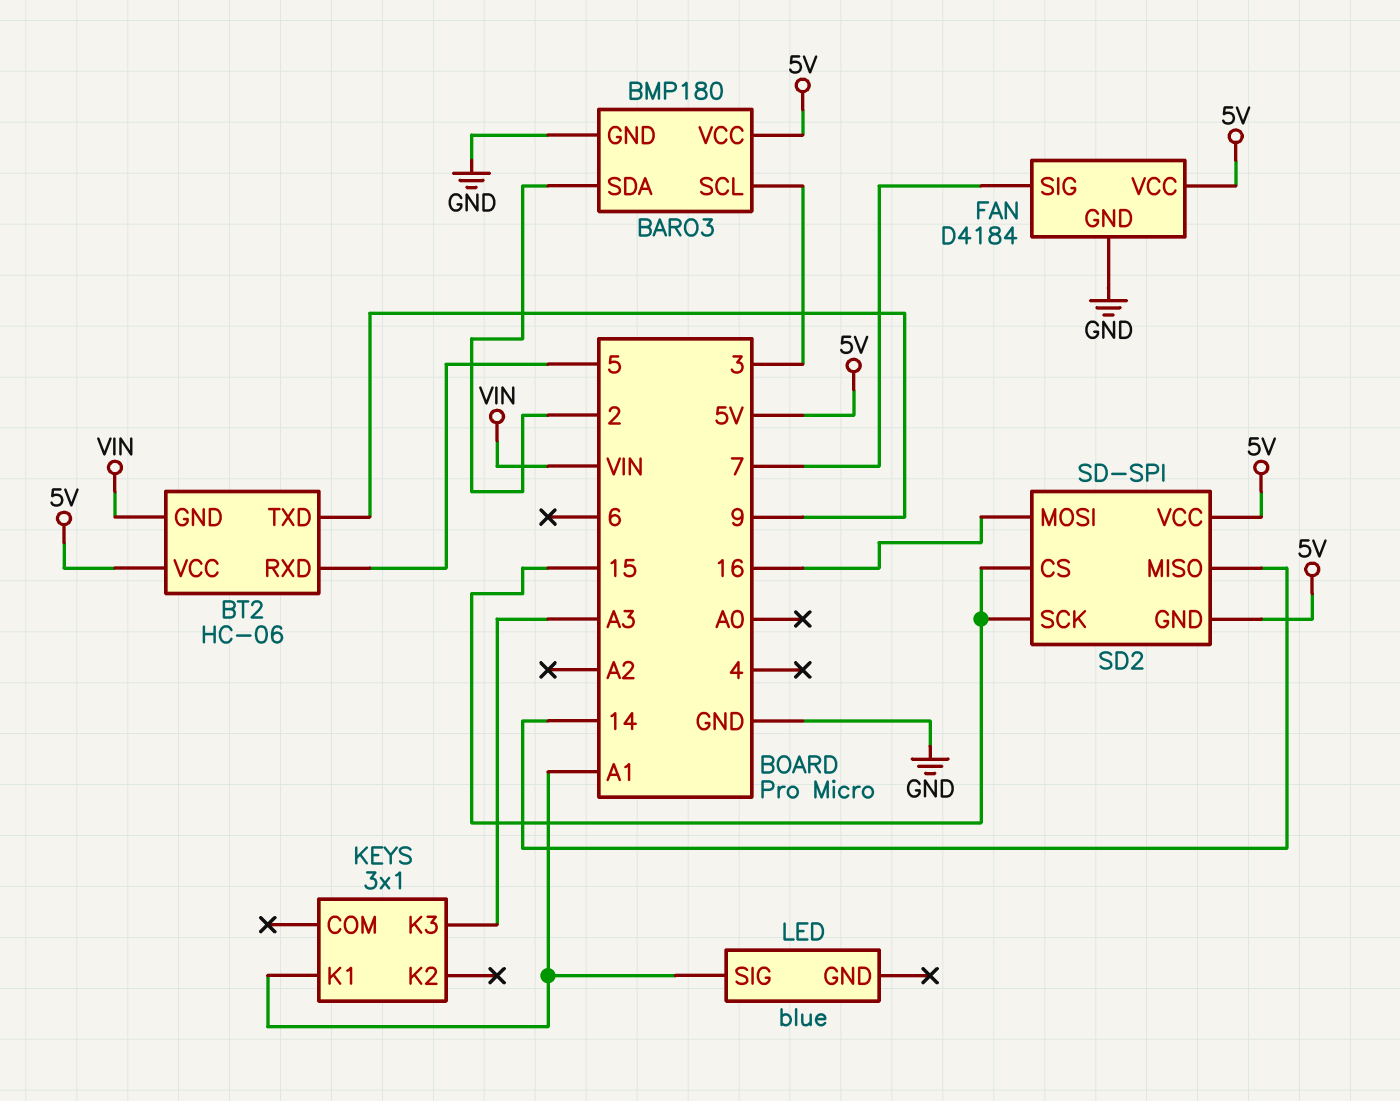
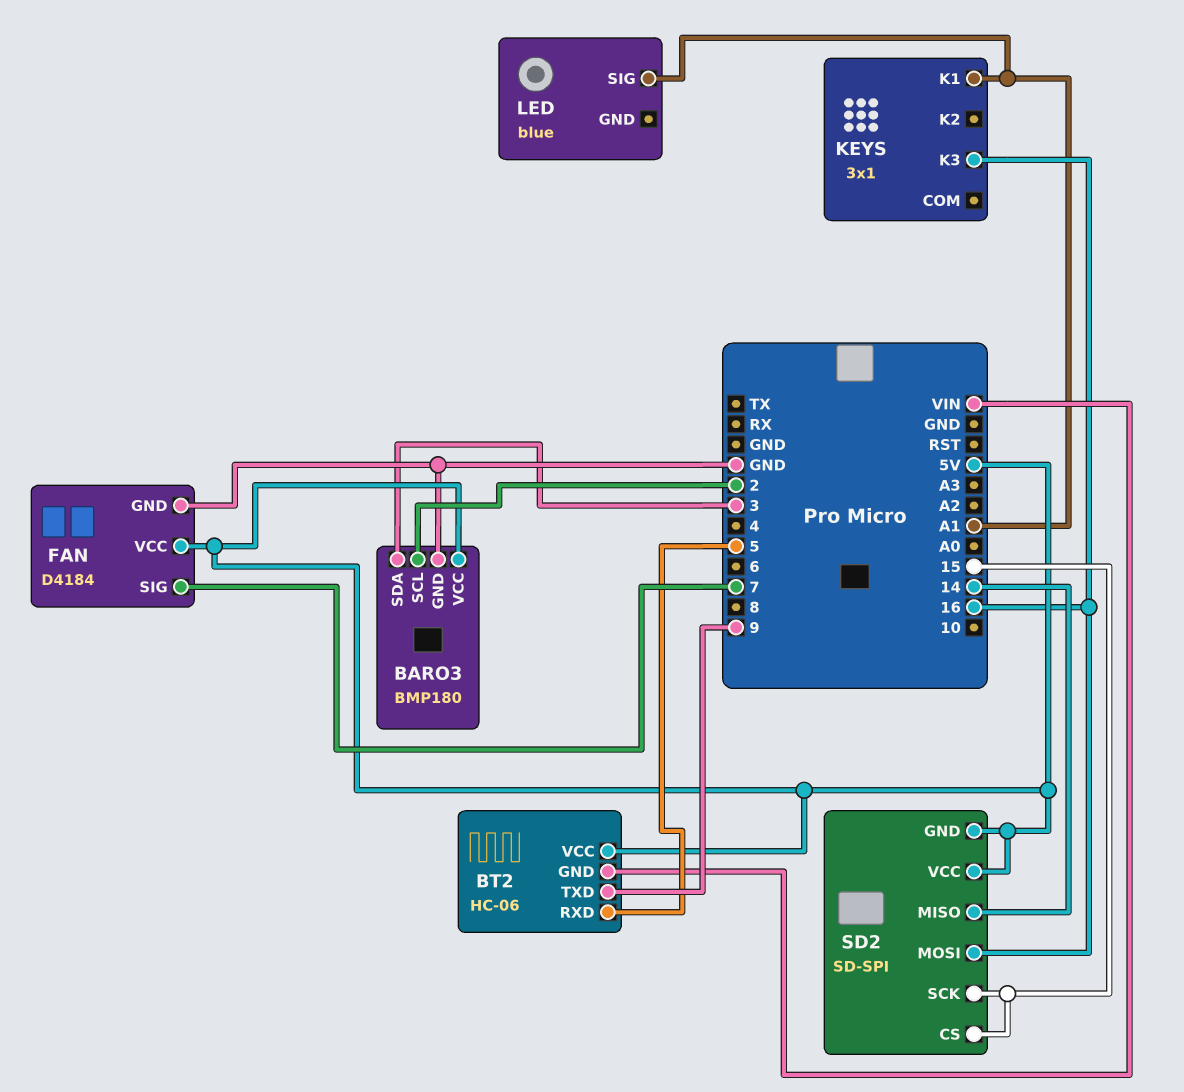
BARO3 pin SCL: 3 -> 2
BARO3 pin SDA: 2 -> 3
KEYS pin K3: A3 -> 16

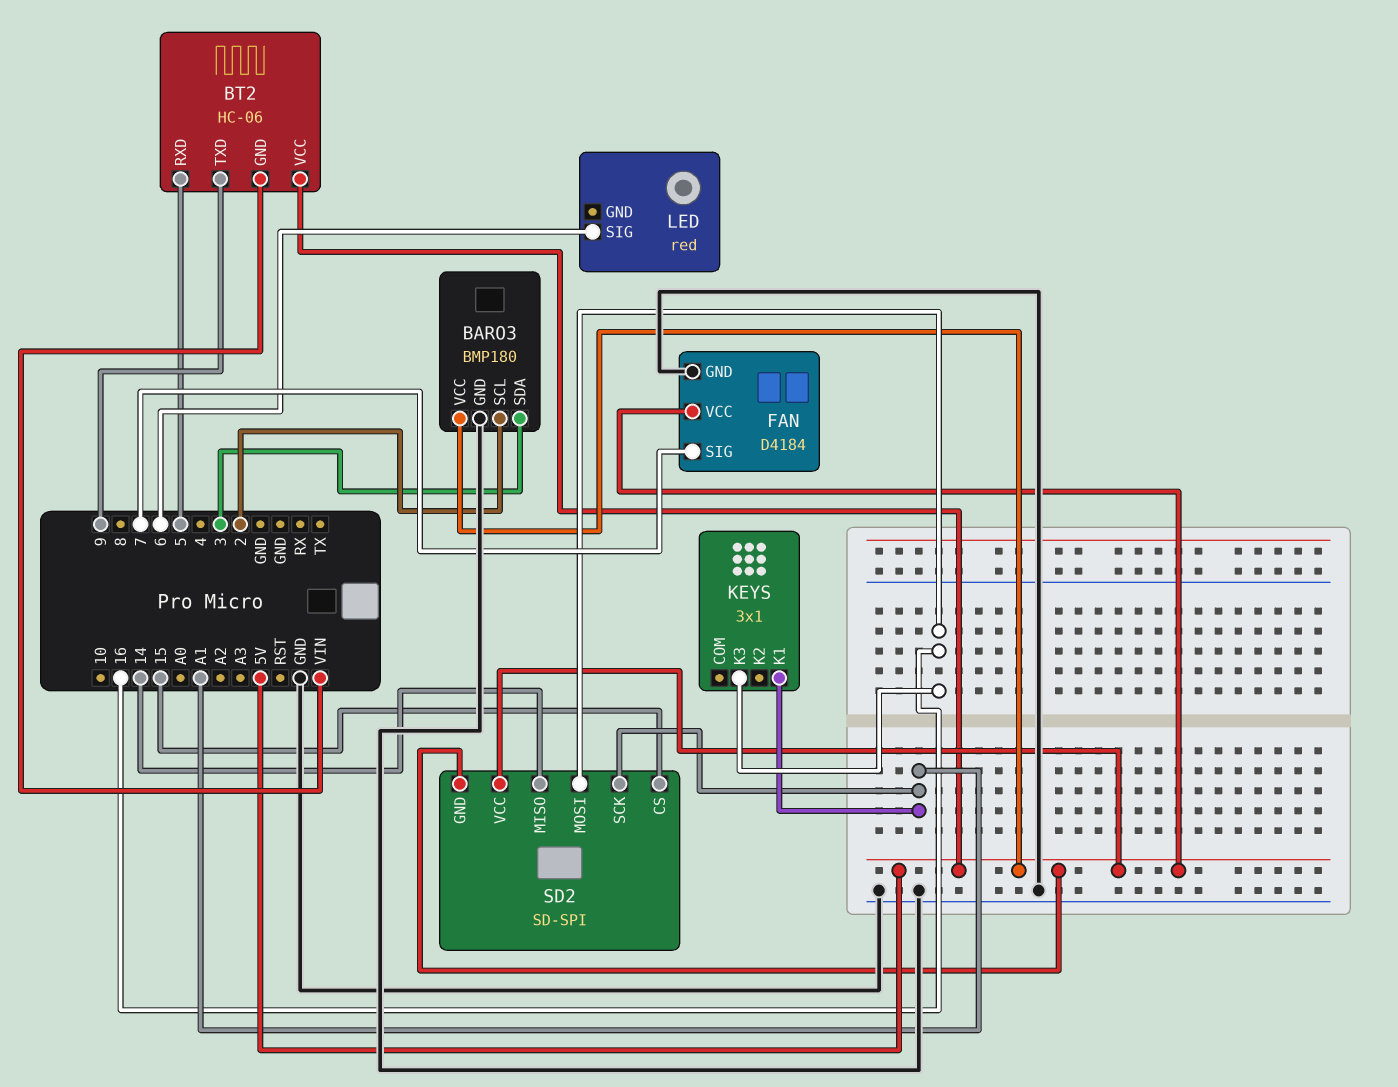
LED: blue -> red
LED pin SIG: A1 -> 6
SD2 pin SCK: 15 -> A1

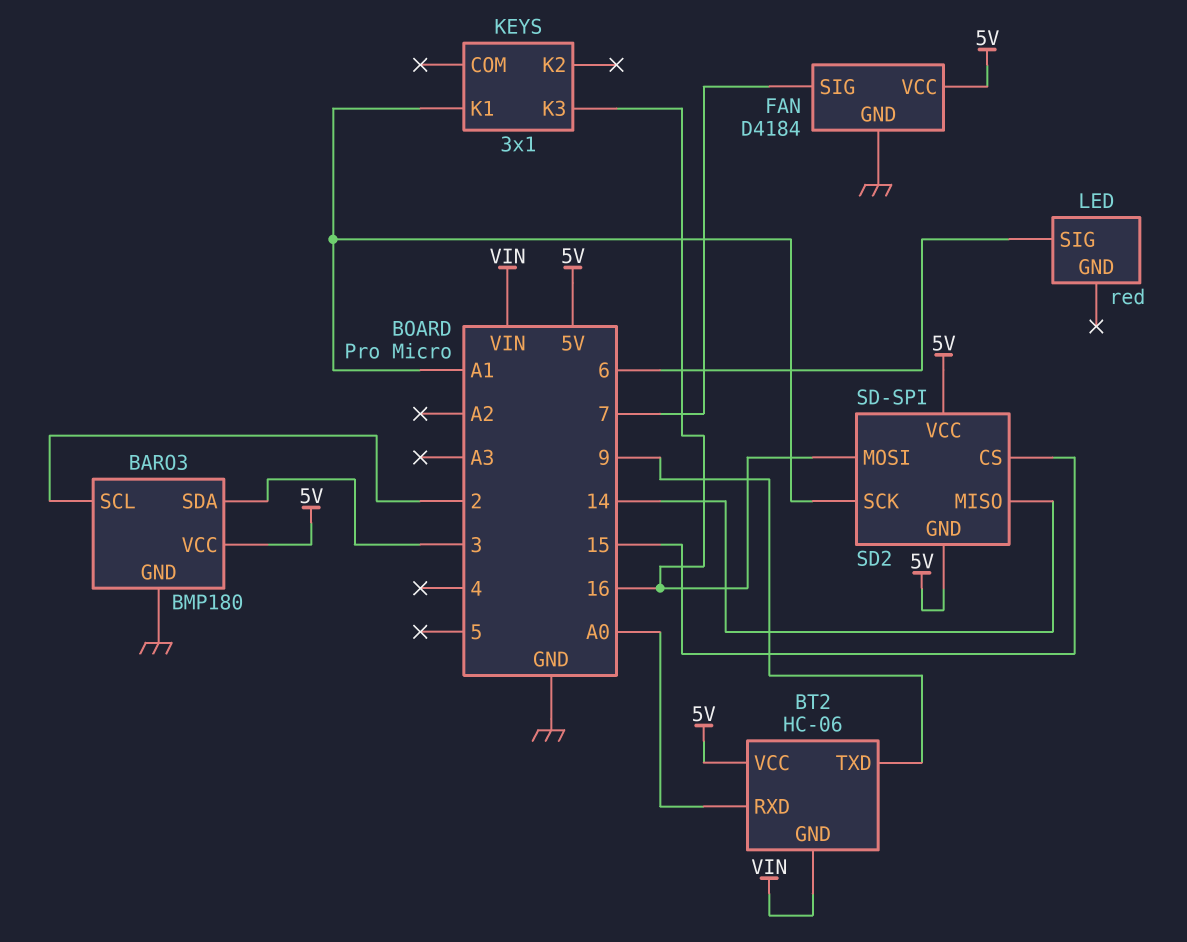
BT2 pin RXD: 5 -> A0

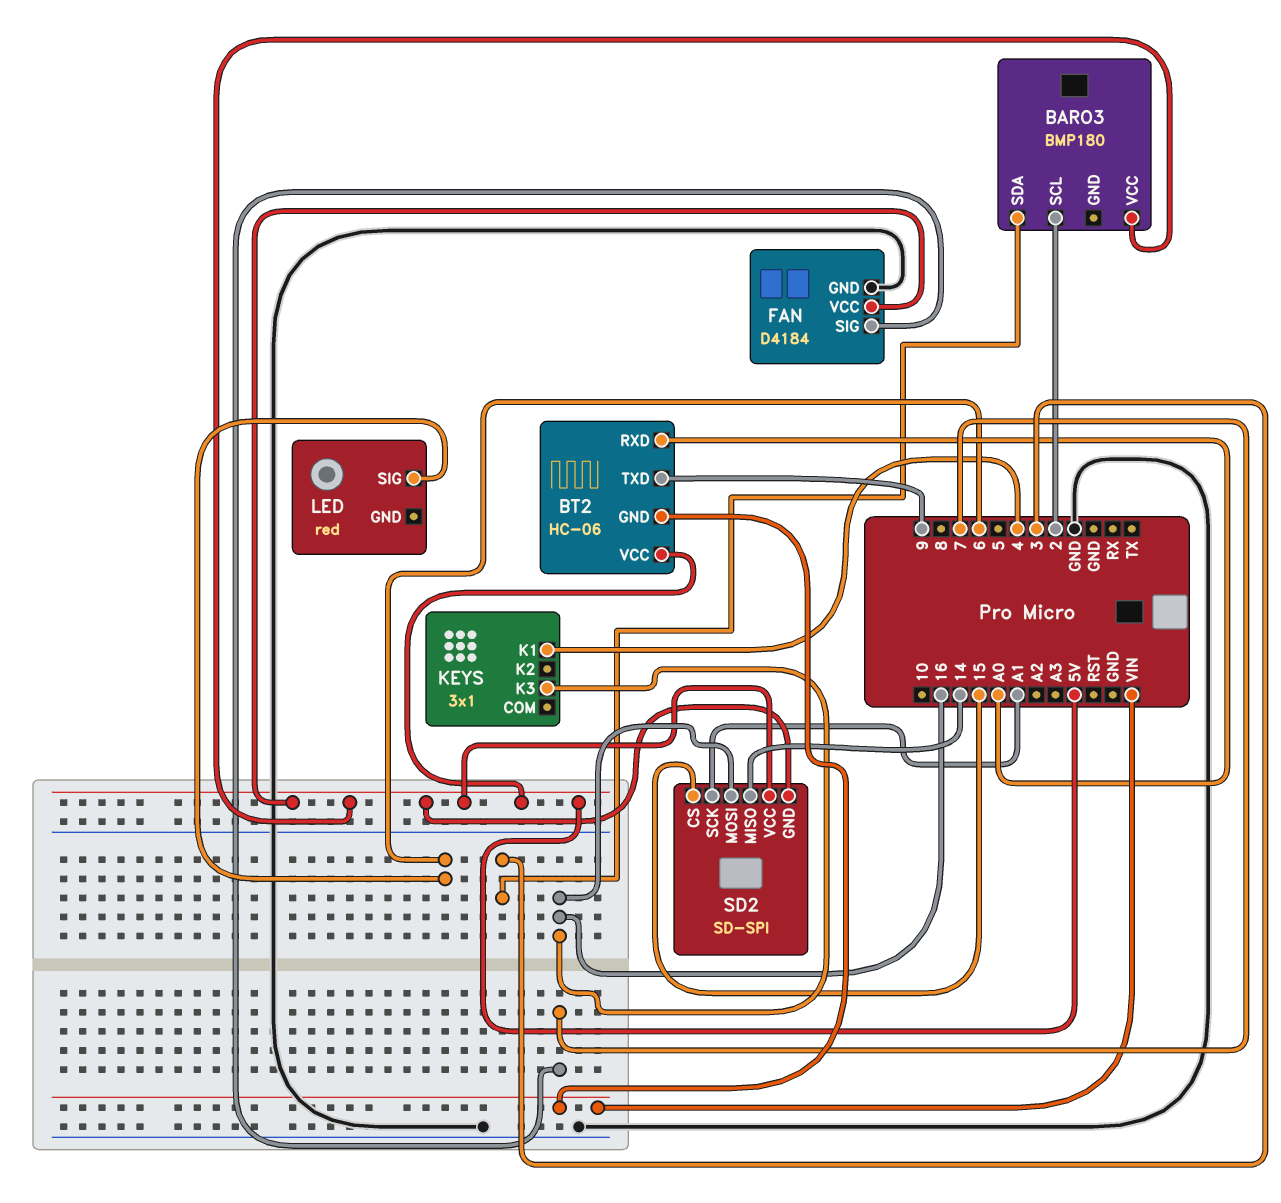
BARO3 pin GND: GND -> none
KEYS pin K1: A1 -> 4

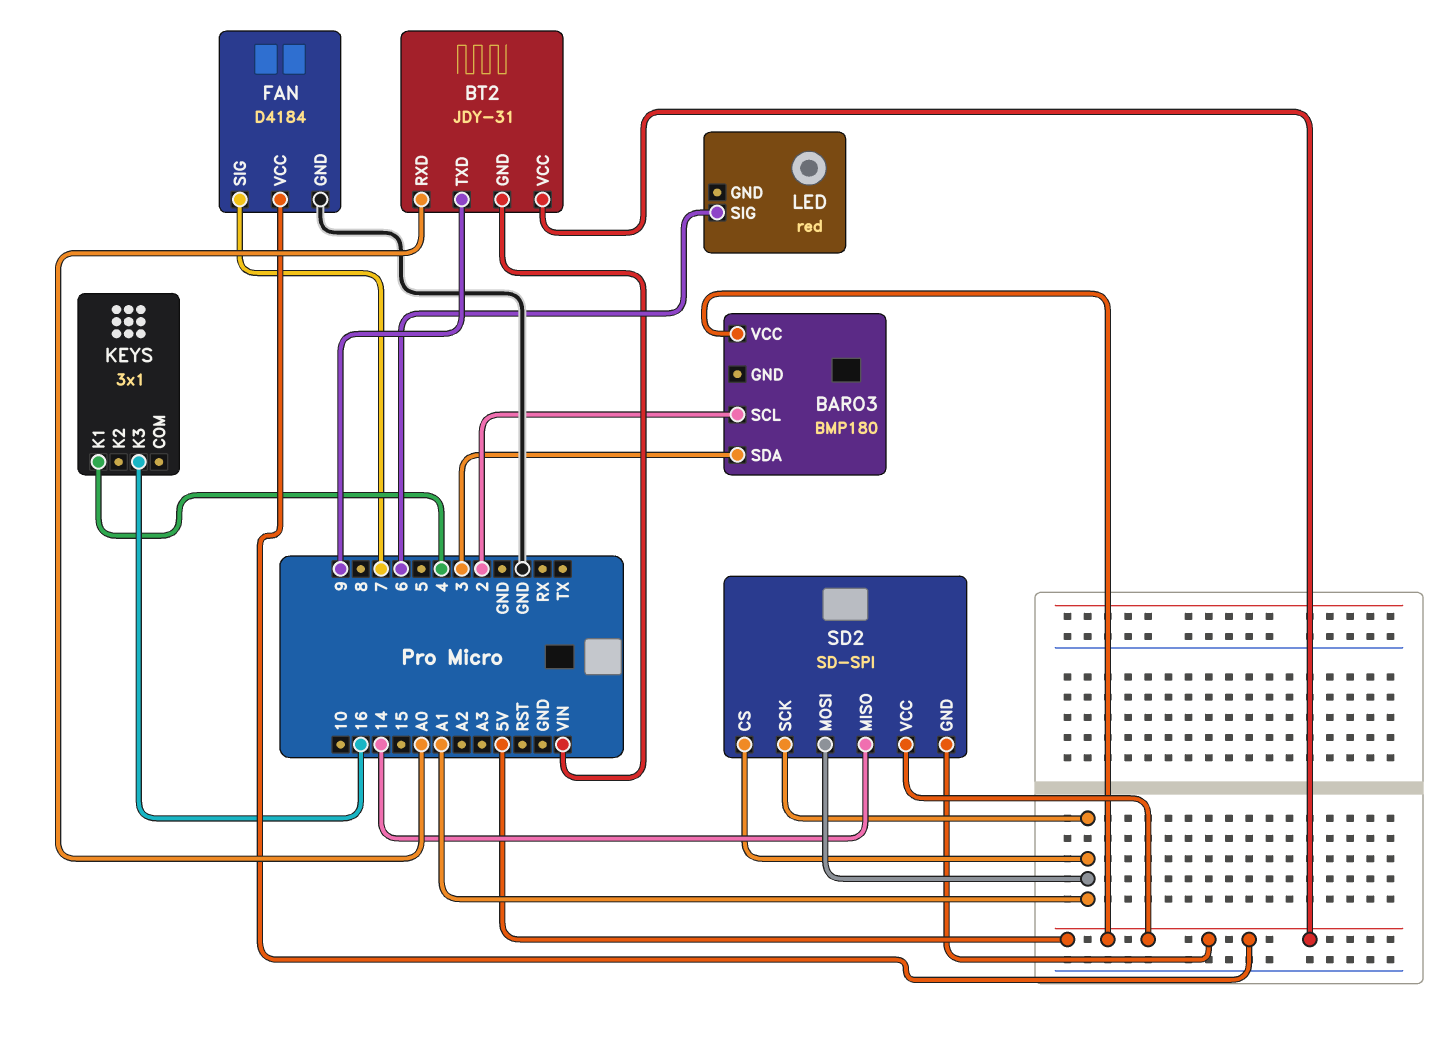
BT2: HC-06 -> JDY-31
SD2 pin CS: 15 -> A1
SD2 pin MOSI: 16 -> A1

